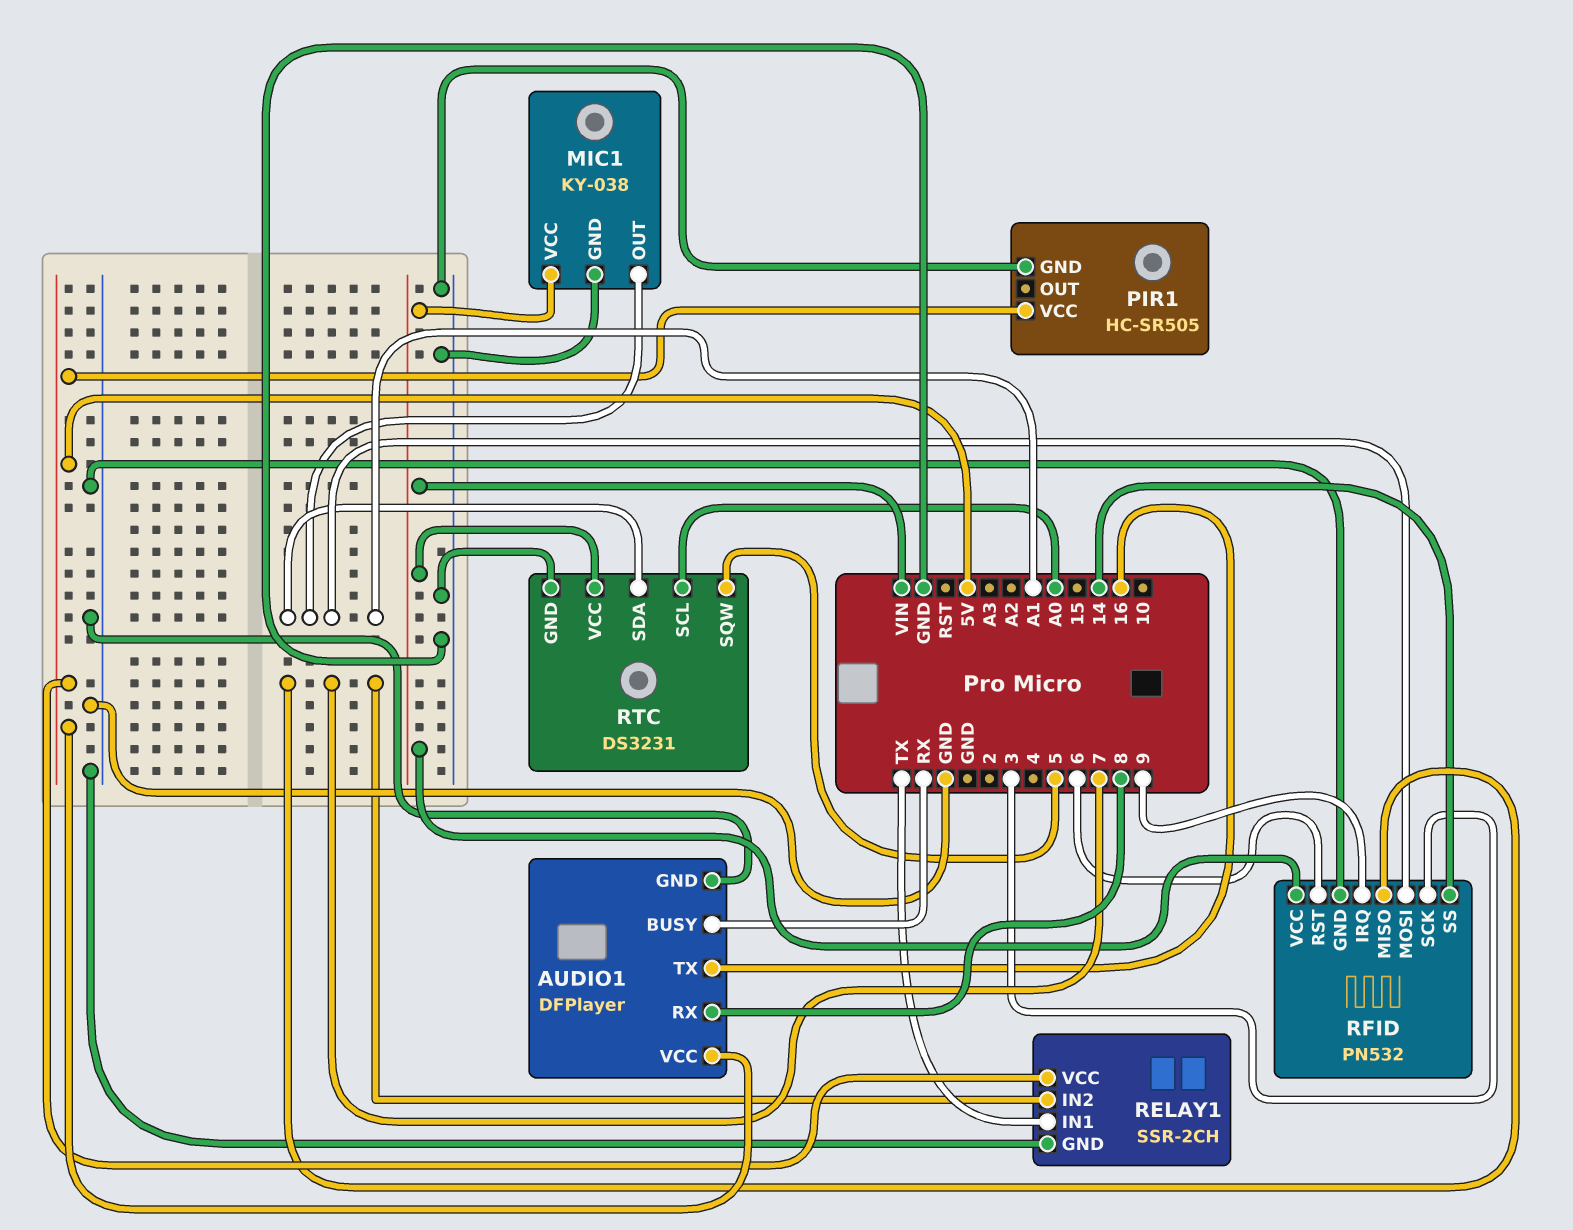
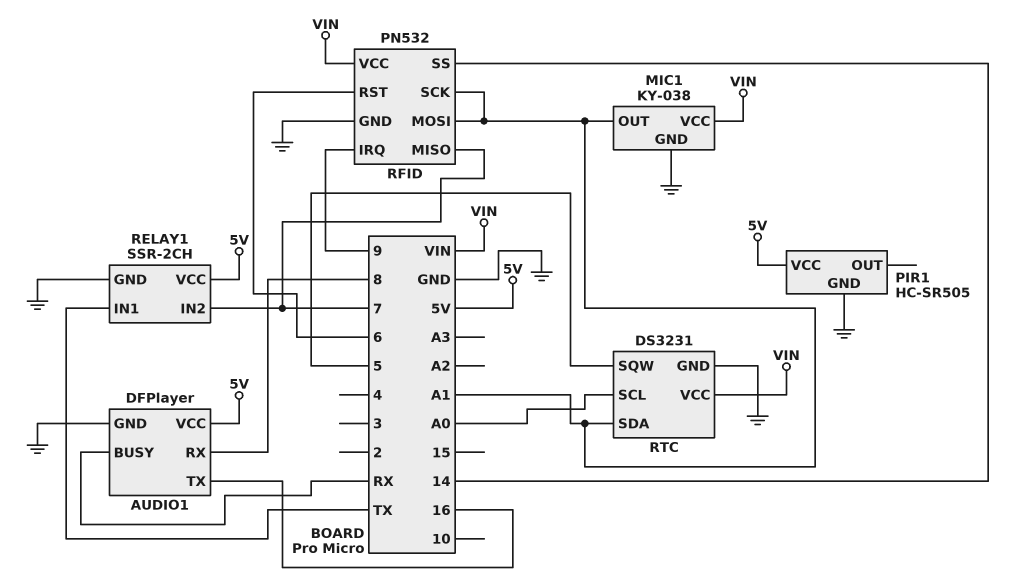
RFID pin SCK: 3 -> A1

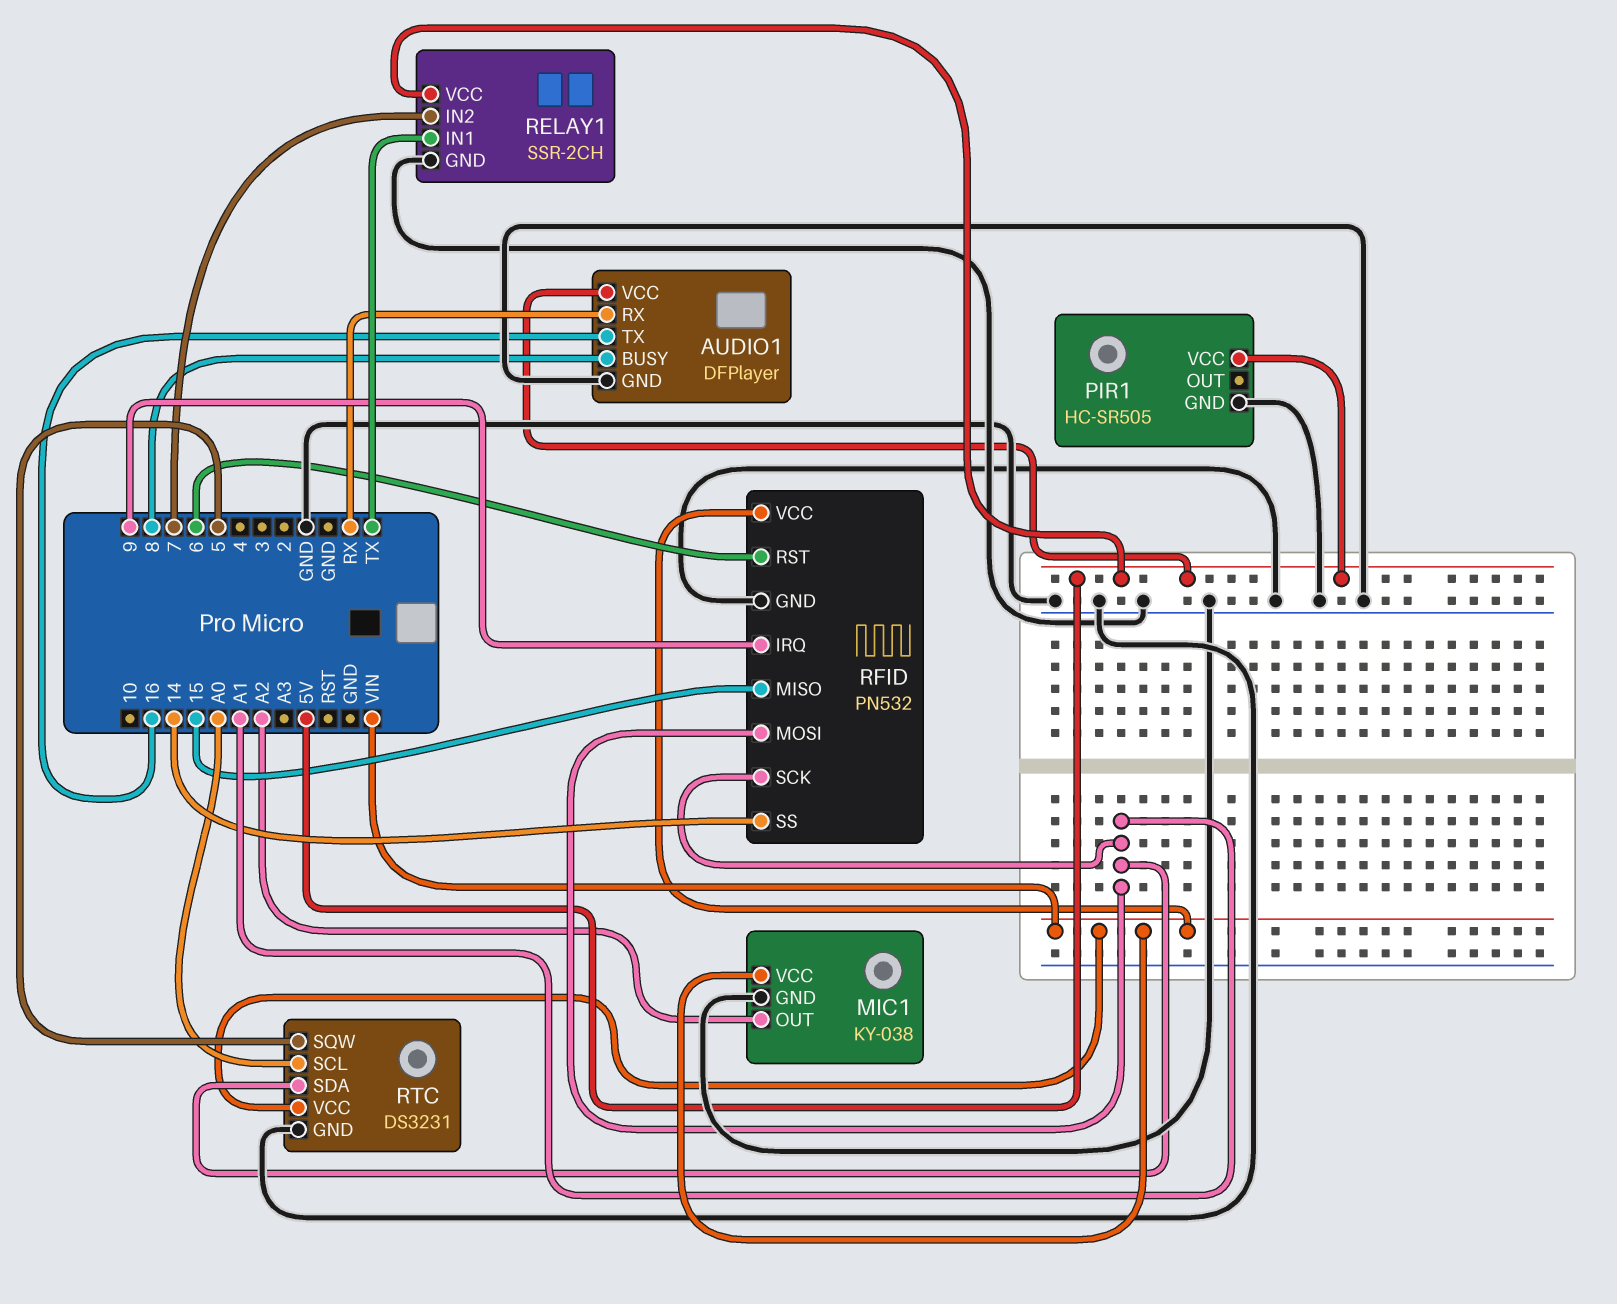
AUDIO1 pin BUSY: RX -> 8
AUDIO1 pin RX: 8 -> RX
MIC1 pin OUT: A1 -> A2
RFID pin MISO: 7 -> 15

